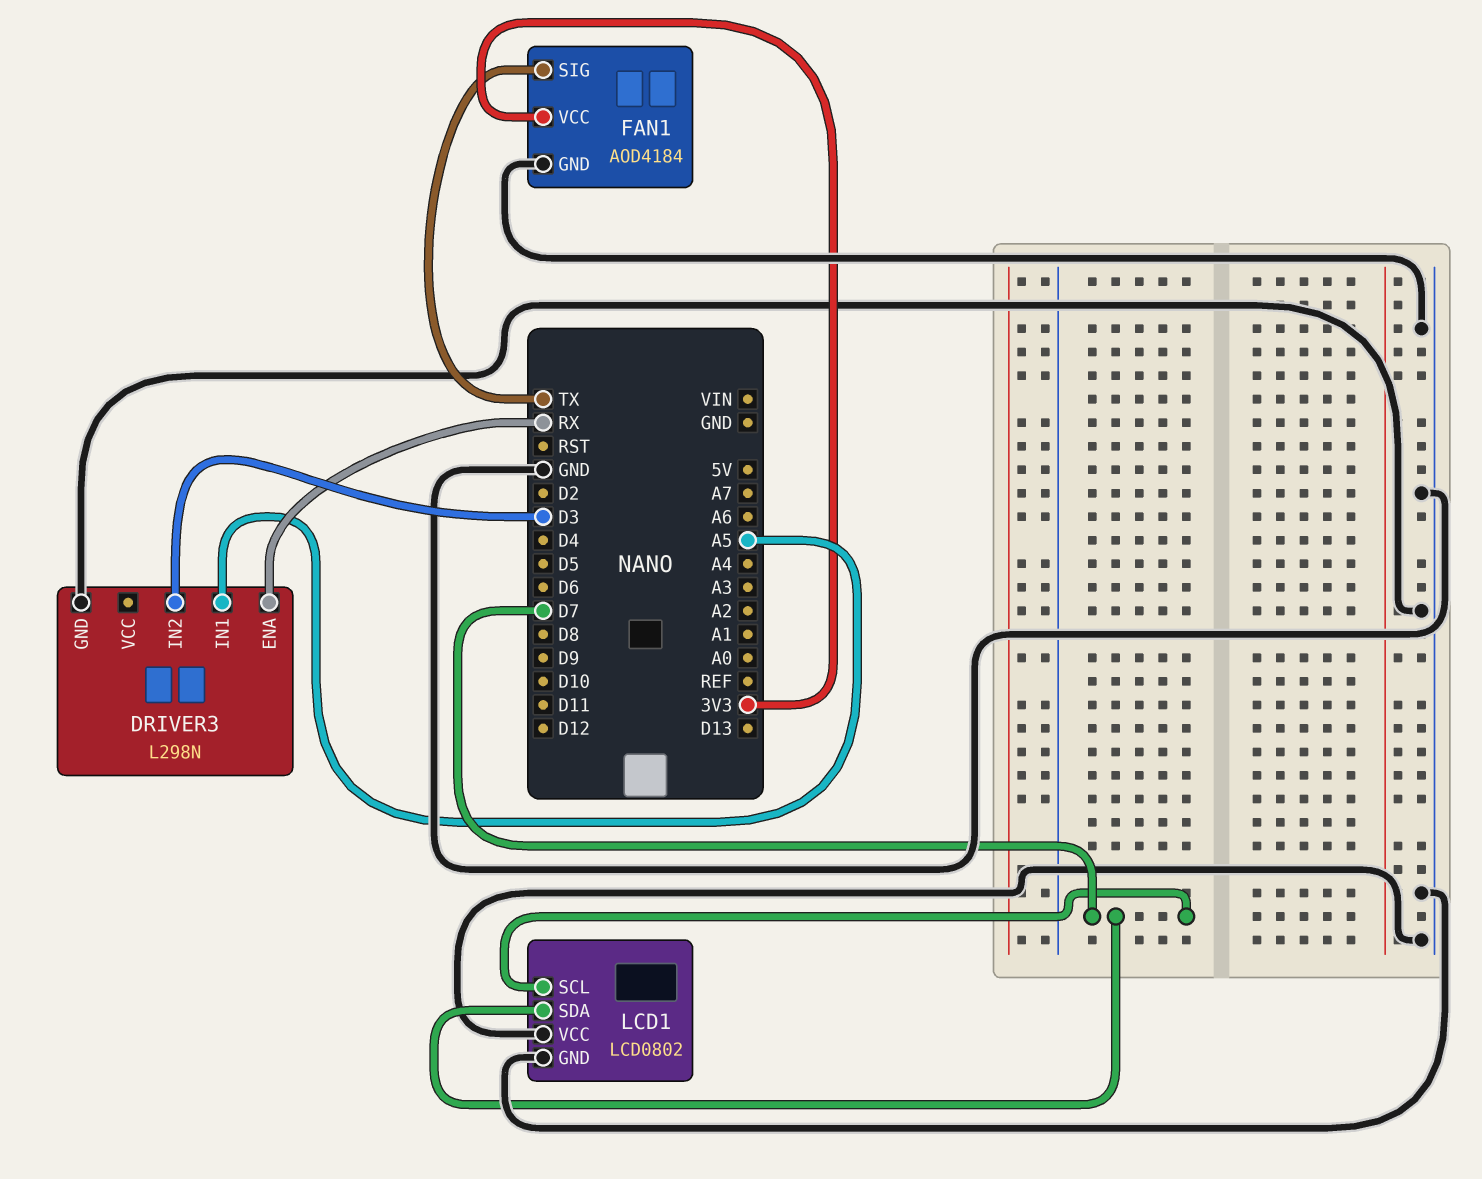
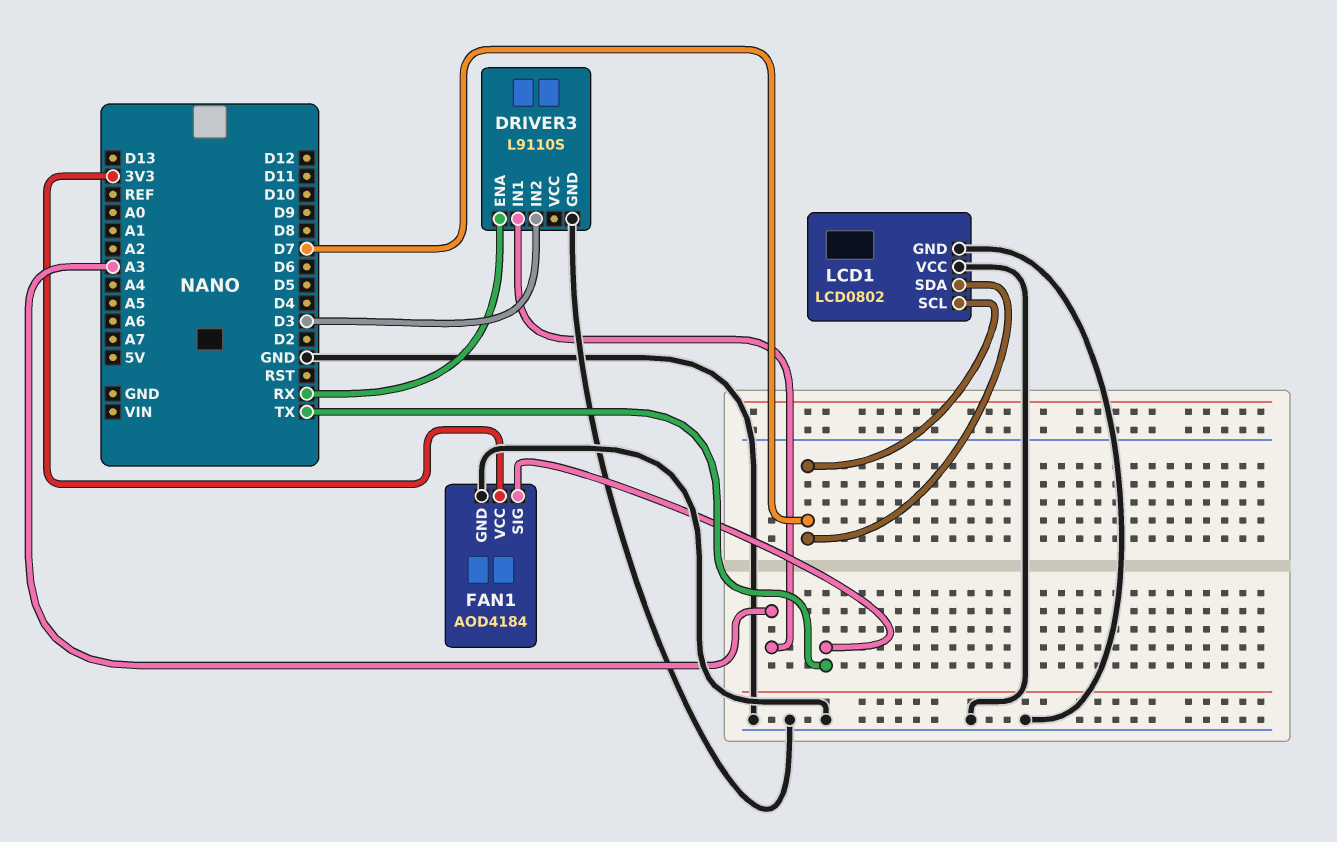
DRIVER3: L298N -> L9110S
DRIVER3 pin IN1: A5 -> A3

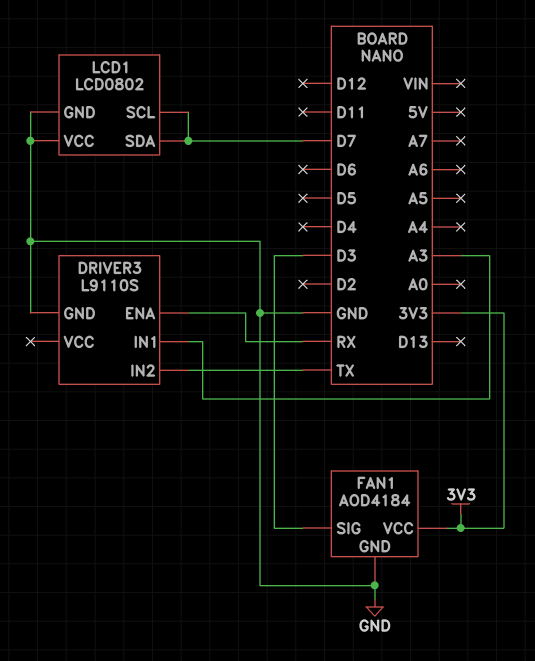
DRIVER3 pin IN2: D3 -> TX
FAN1 pin SIG: TX -> D3

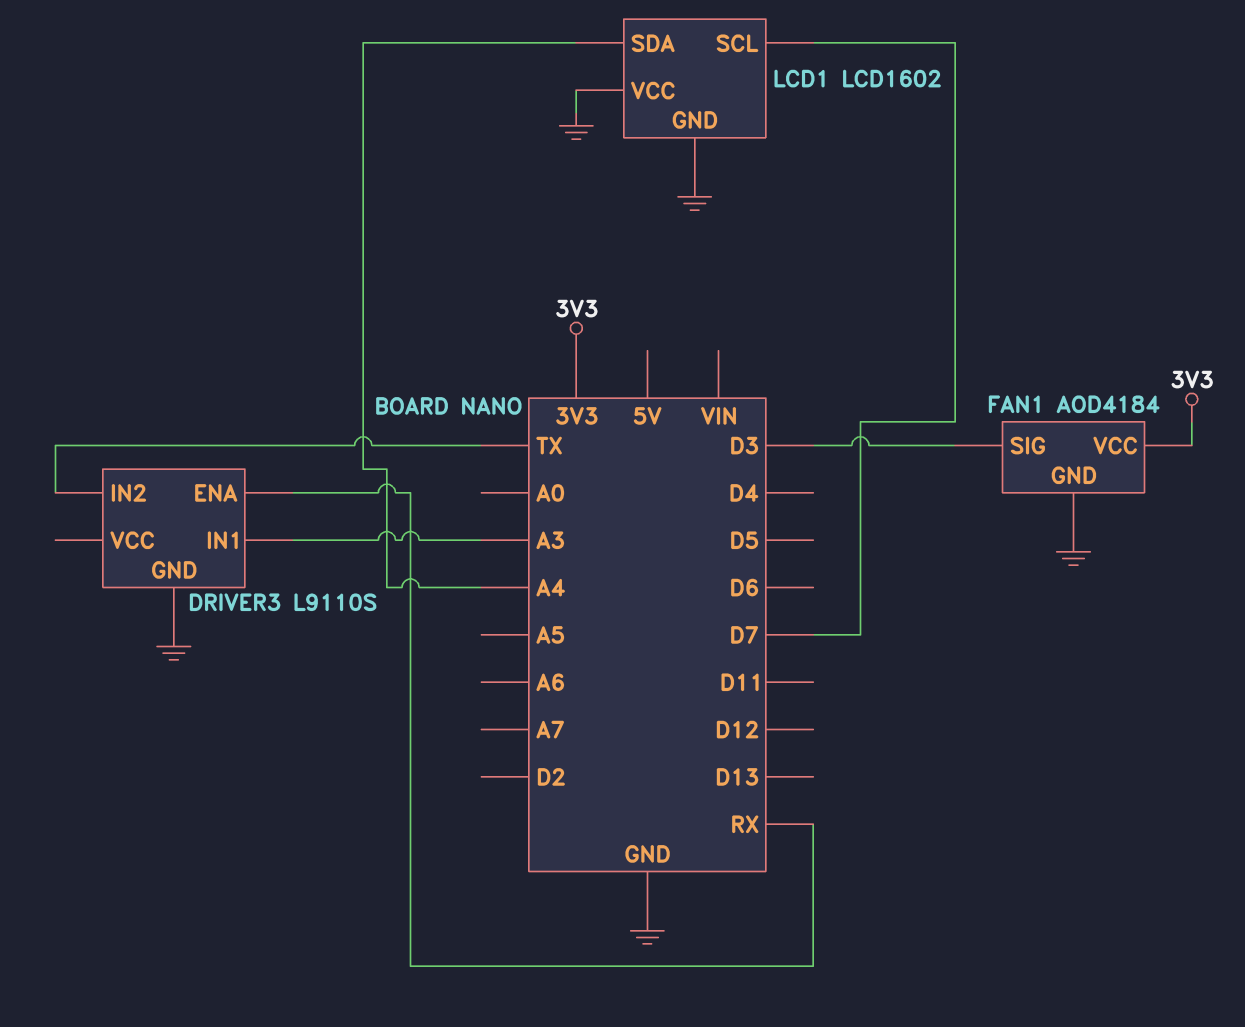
LCD1: LCD0802 -> LCD1602
LCD1 pin SDA: D7 -> A4

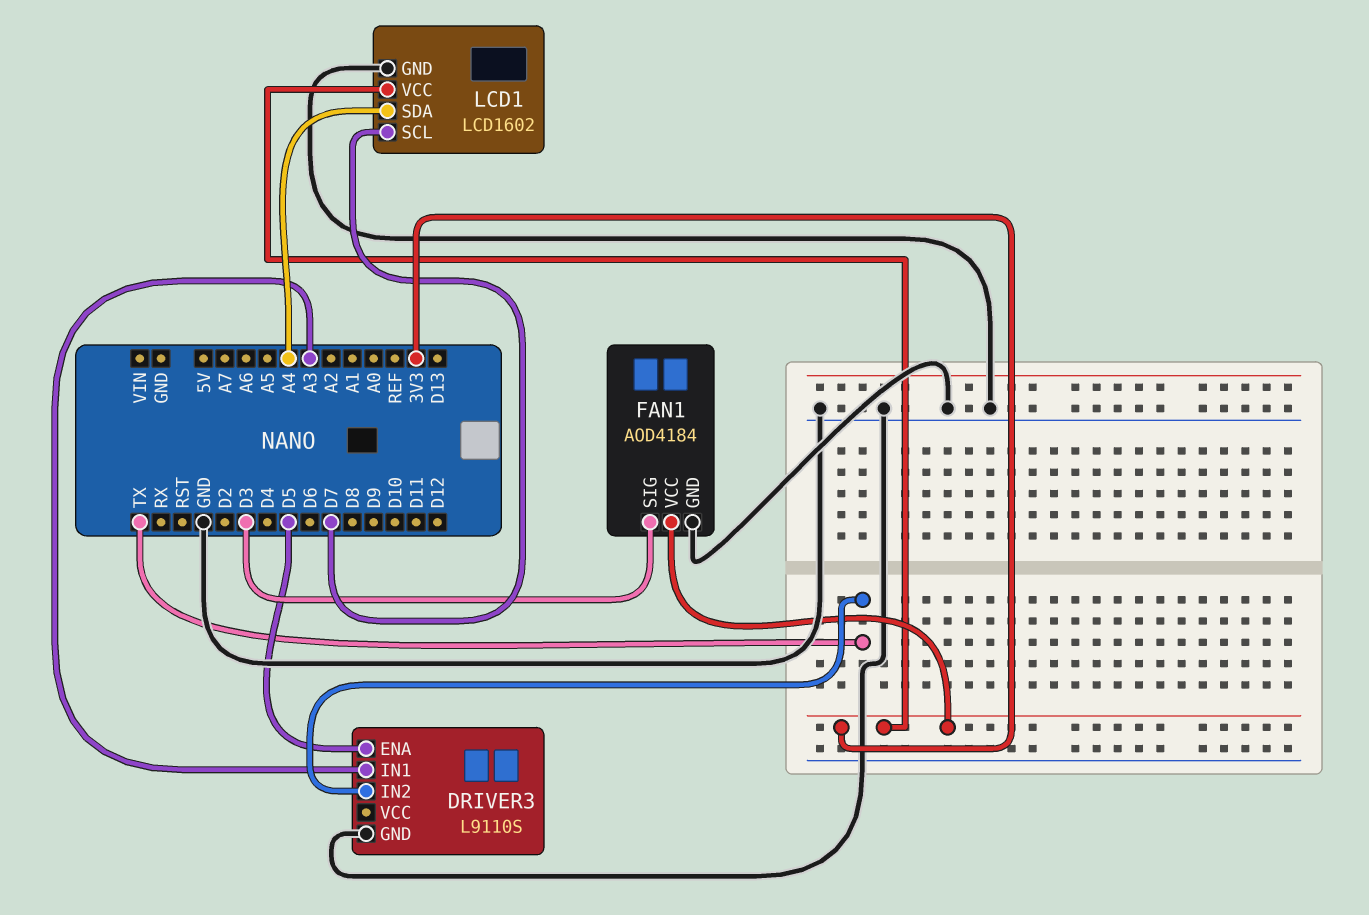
DRIVER3 pin ENA: RX -> D5
LCD1 pin VCC: GND -> 3V3

